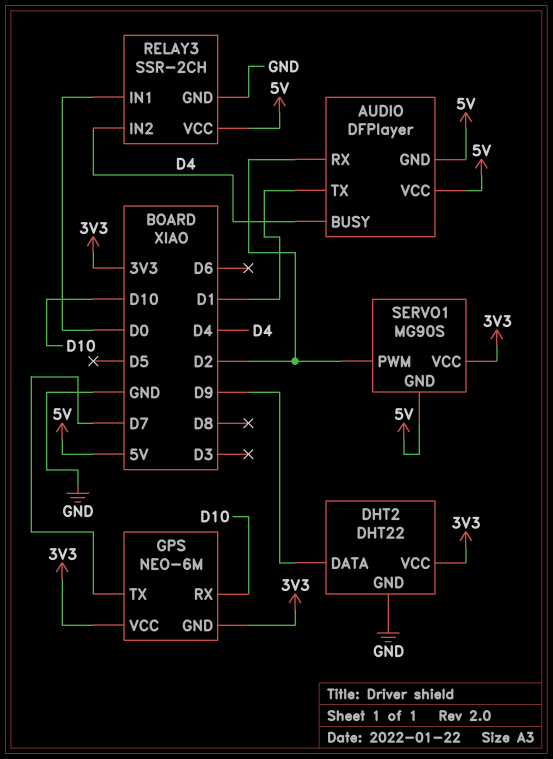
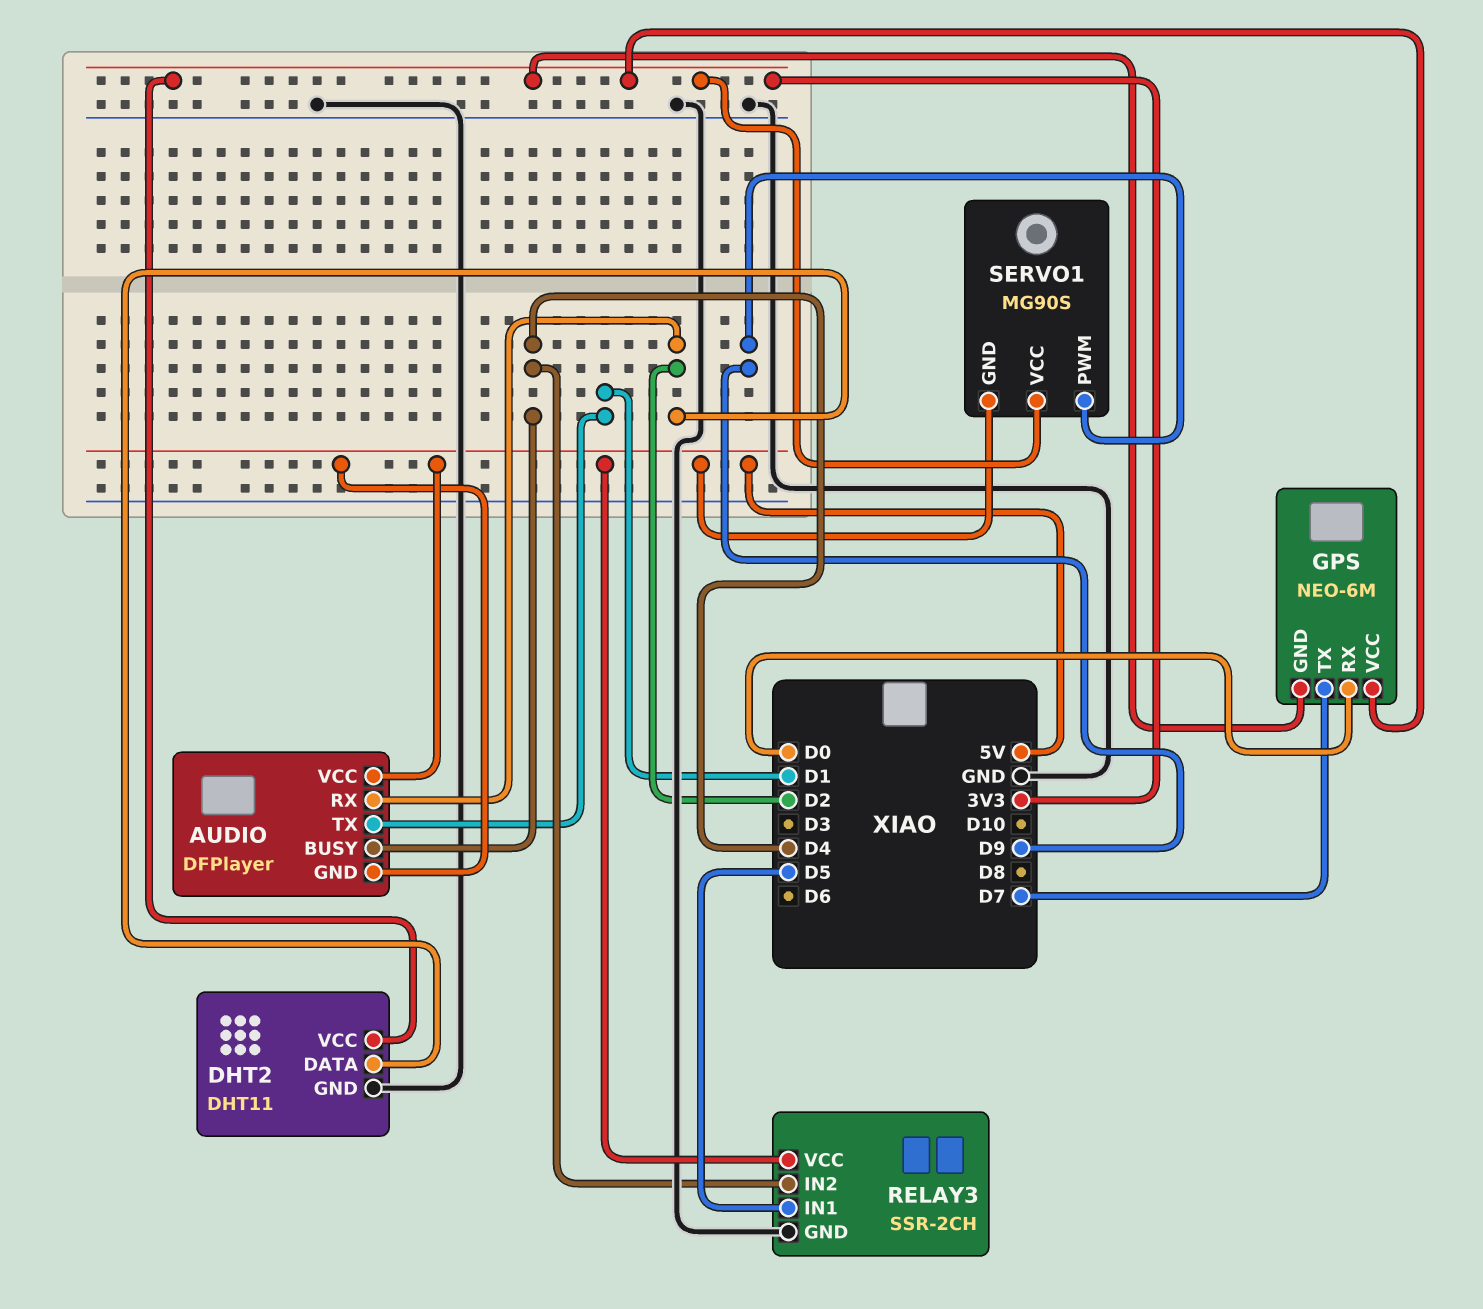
DHT2: DHT22 -> DHT11
DHT2 pin DATA: D9 -> D2
GPS pin RX: D10 -> D0
RELAY3 pin IN1: D0 -> D5
SERVO1 pin PWM: D2 -> D9

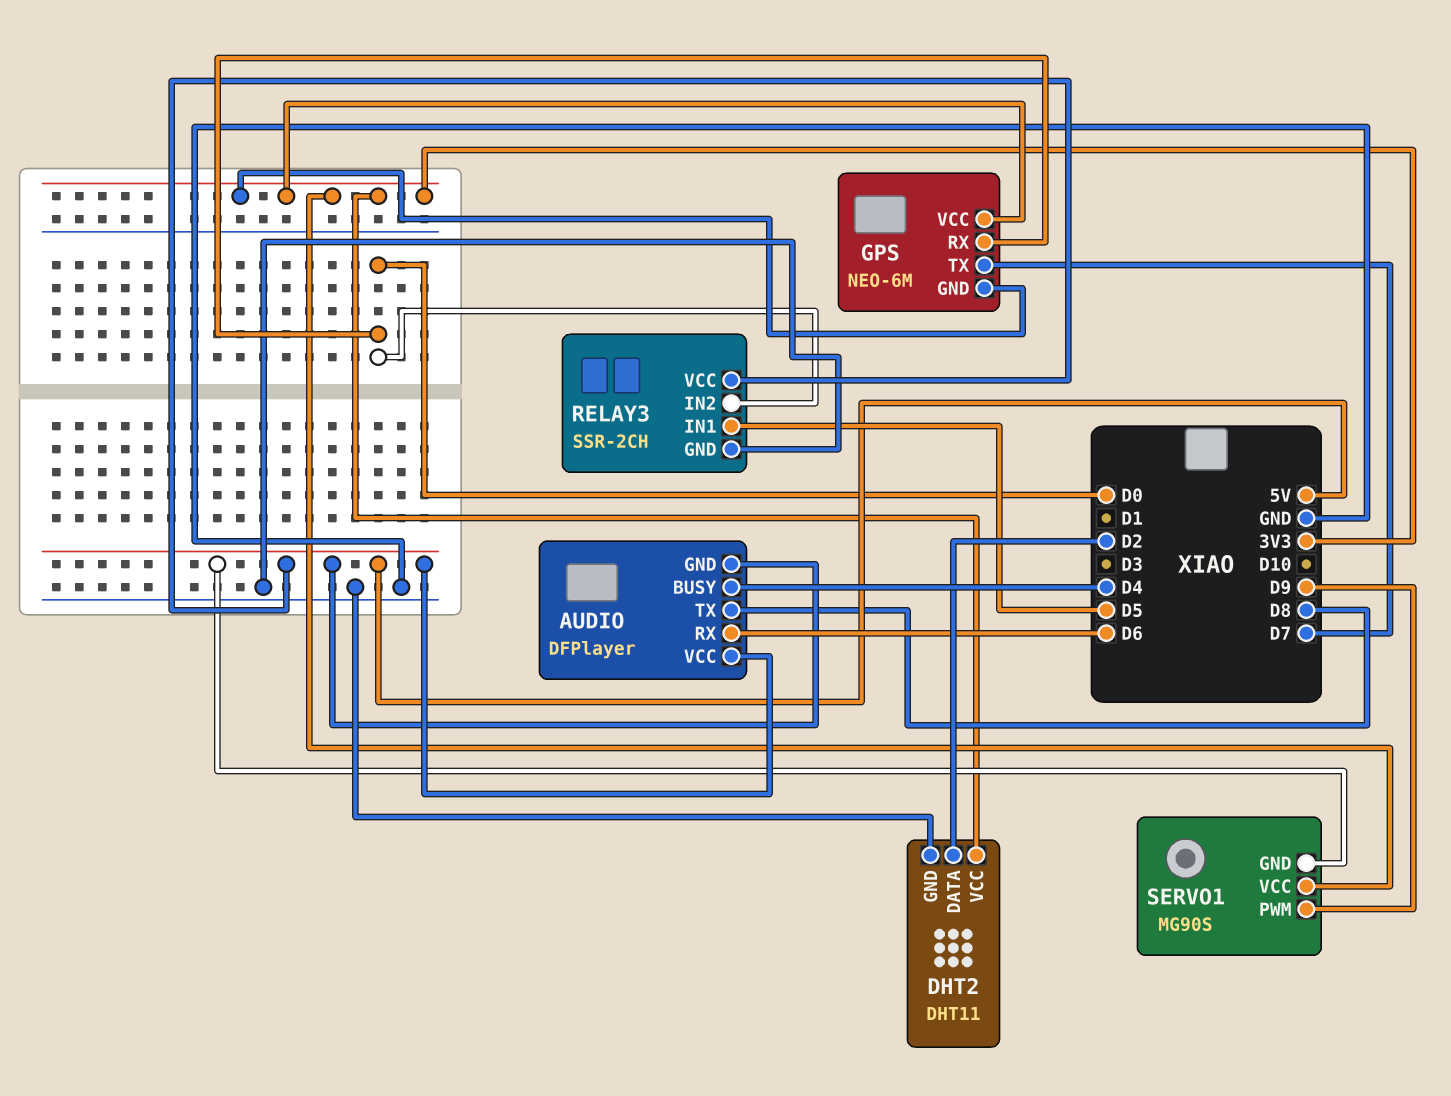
AUDIO pin RX: D2 -> D6
AUDIO pin TX: D1 -> D8
RELAY3 pin IN2: D4 -> D0

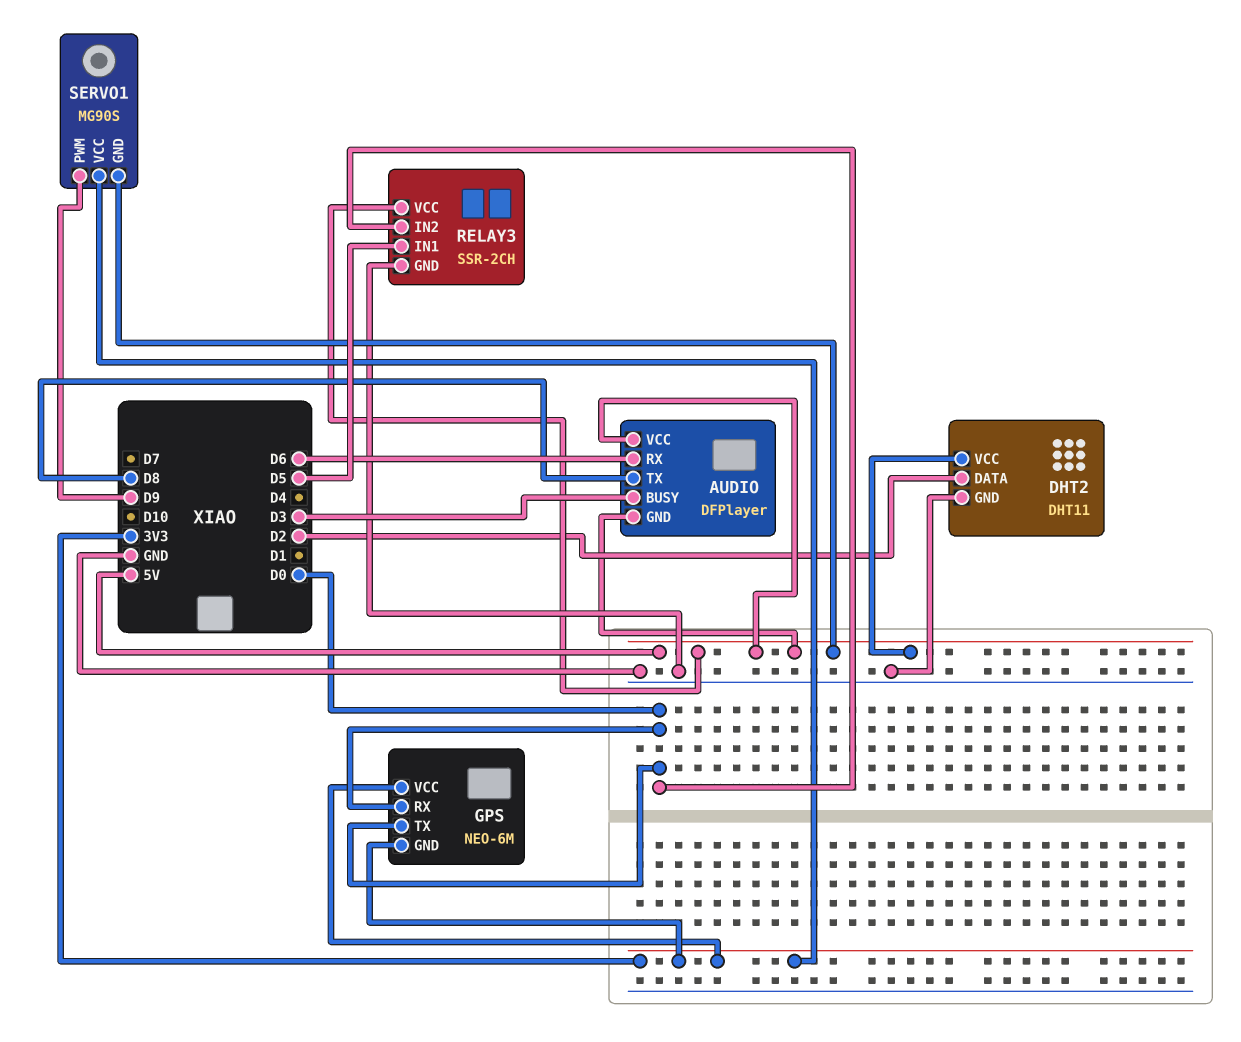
AUDIO pin BUSY: D4 -> D3
DHT2 pin VCC: 3V3 -> 5V
GPS pin TX: D7 -> D0

